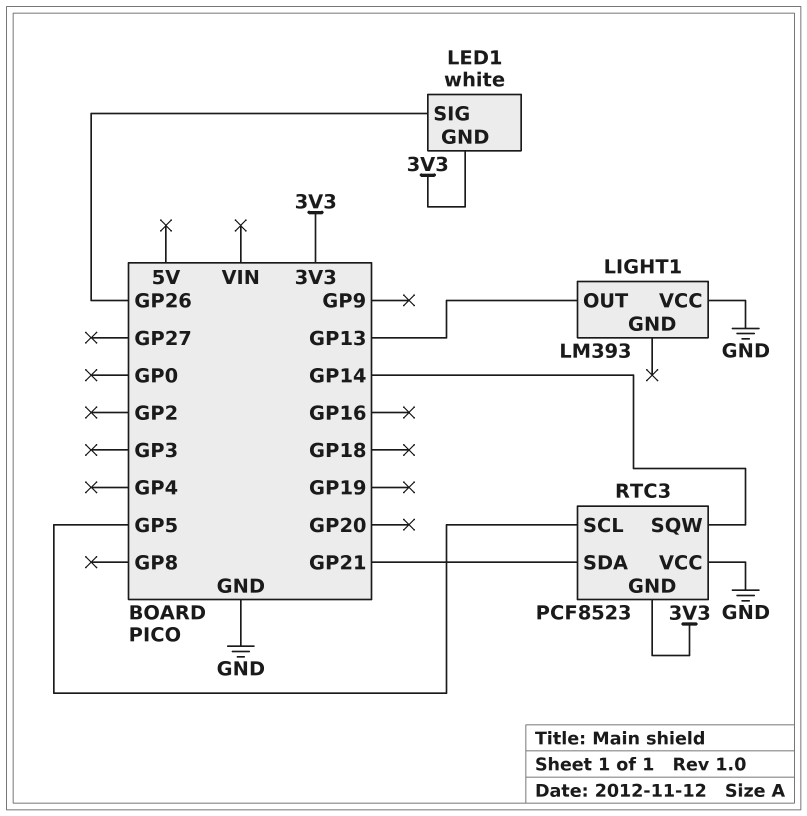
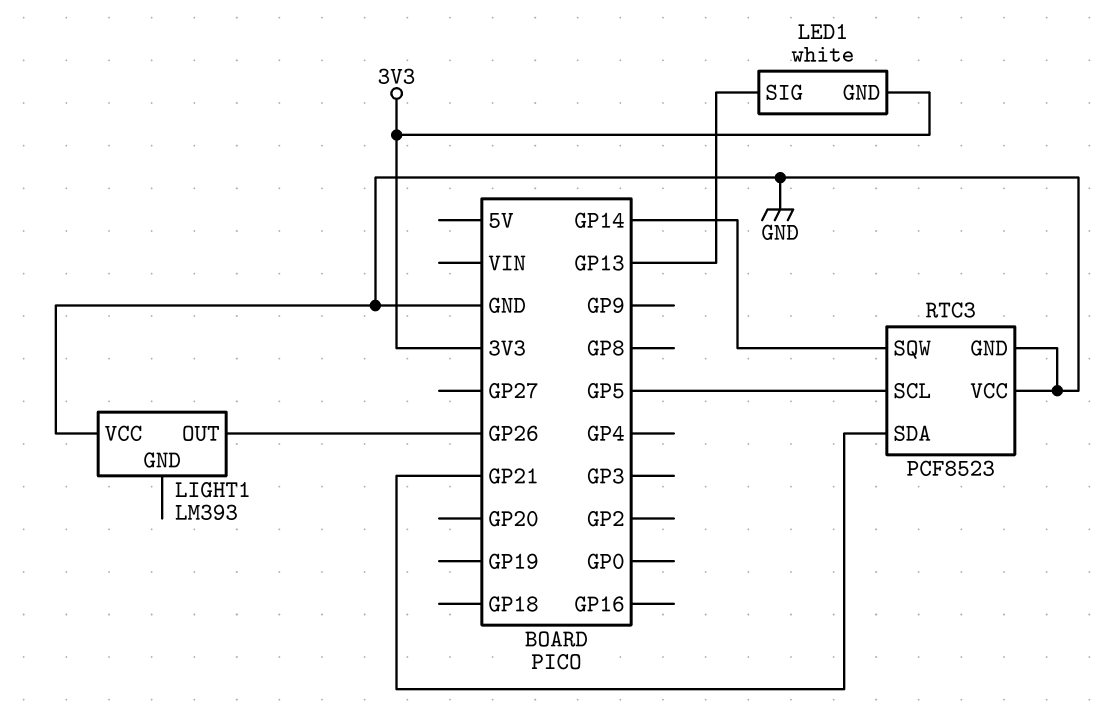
LED1 pin SIG: GP26 -> GP13
LIGHT1 pin OUT: GP13 -> GP26
RTC3 pin GND: 3V3 -> GND

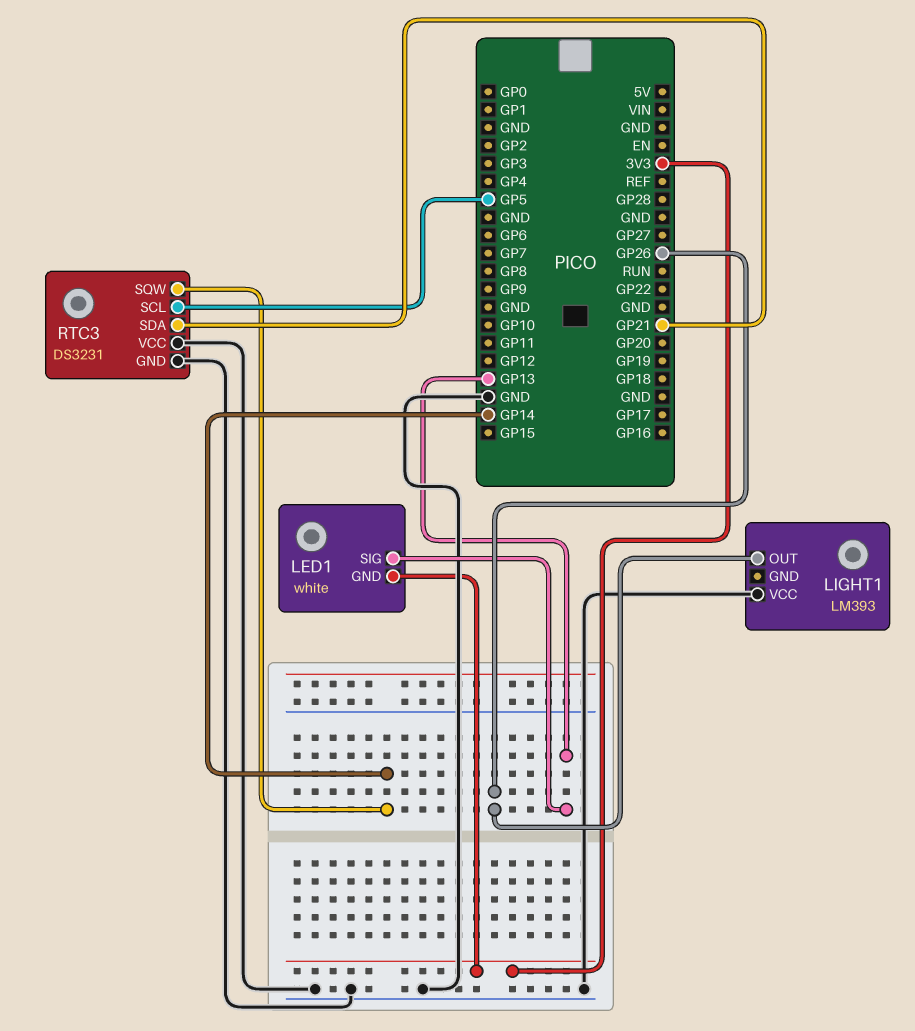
RTC3: PCF8523 -> DS3231

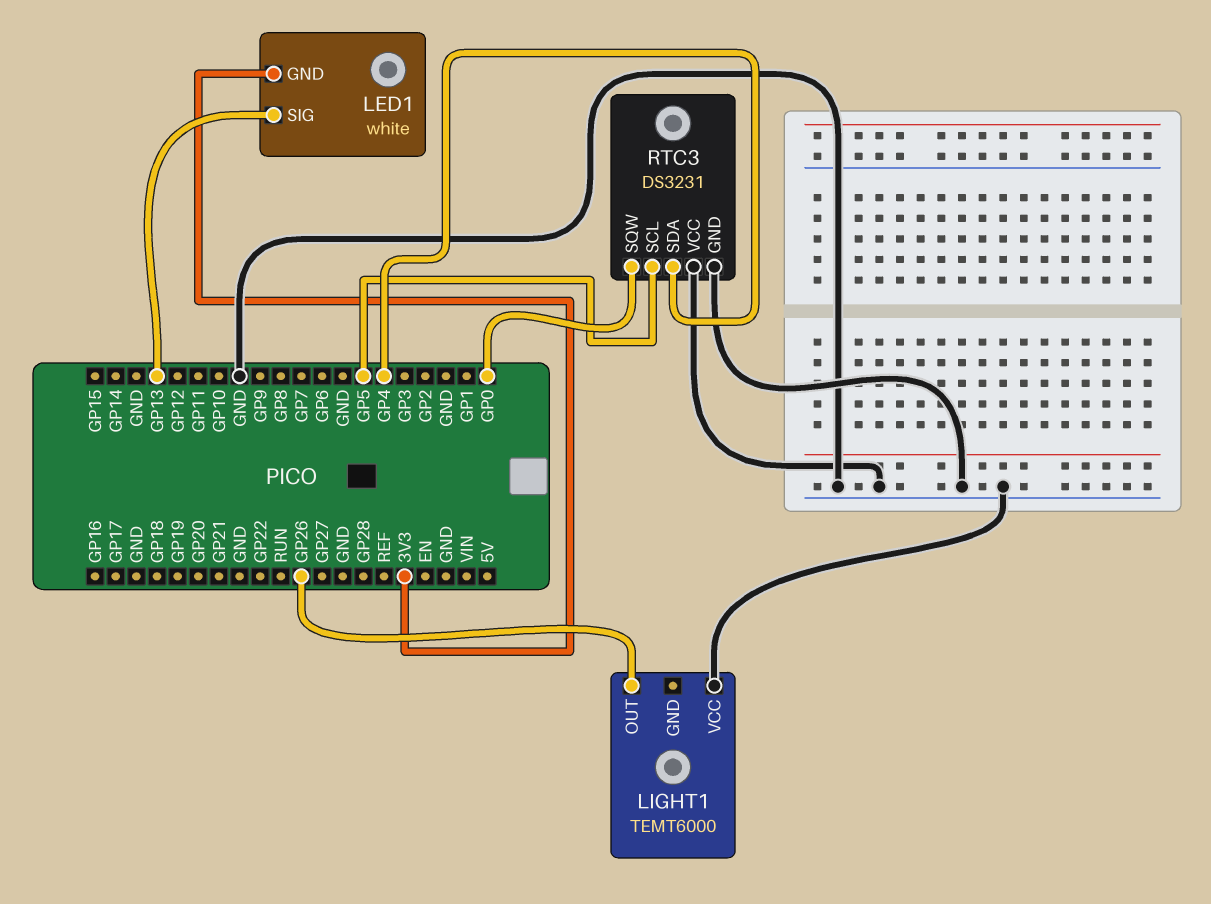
LIGHT1: LM393 -> TEMT6000
RTC3 pin SDA: GP21 -> GP4
RTC3 pin SQW: GP14 -> GP0

